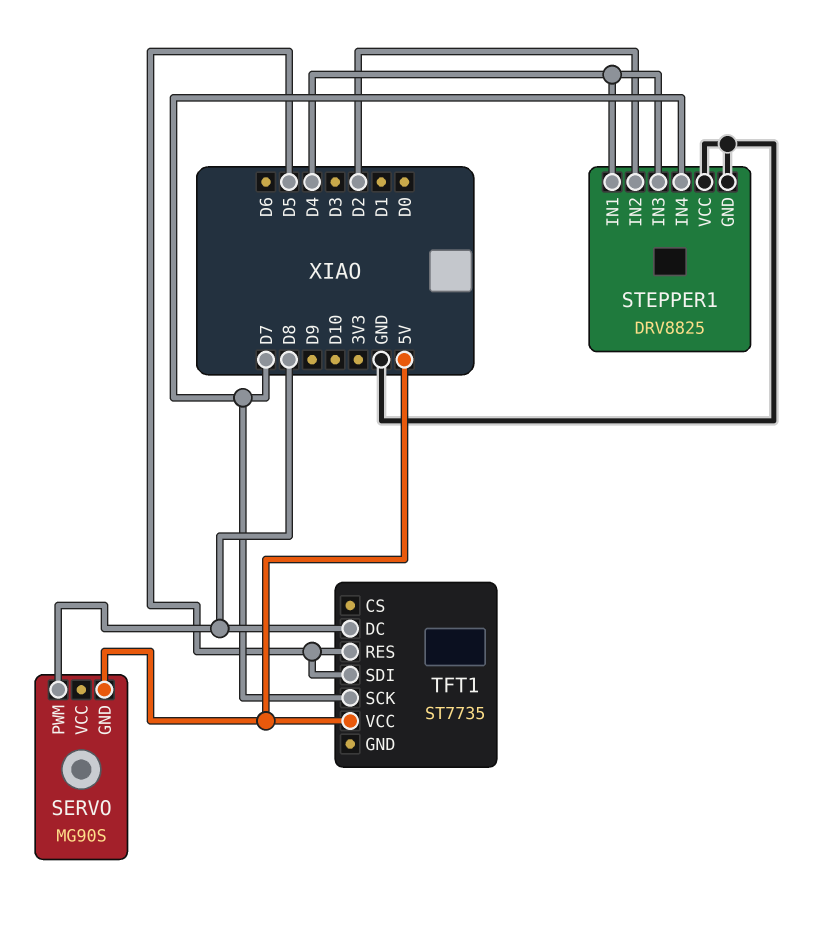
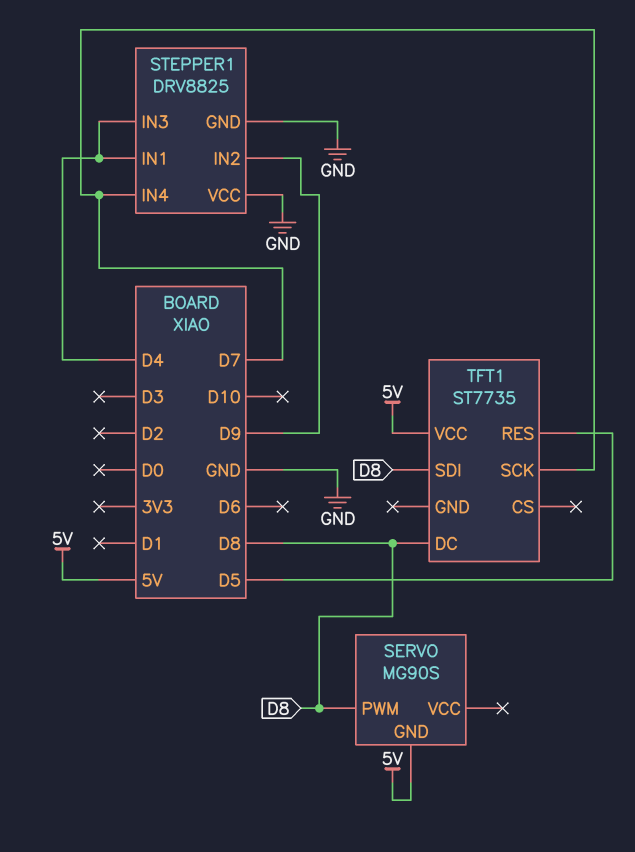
STEPPER1 pin IN2: D2 -> D9
TFT1 pin SDI: D5 -> D8

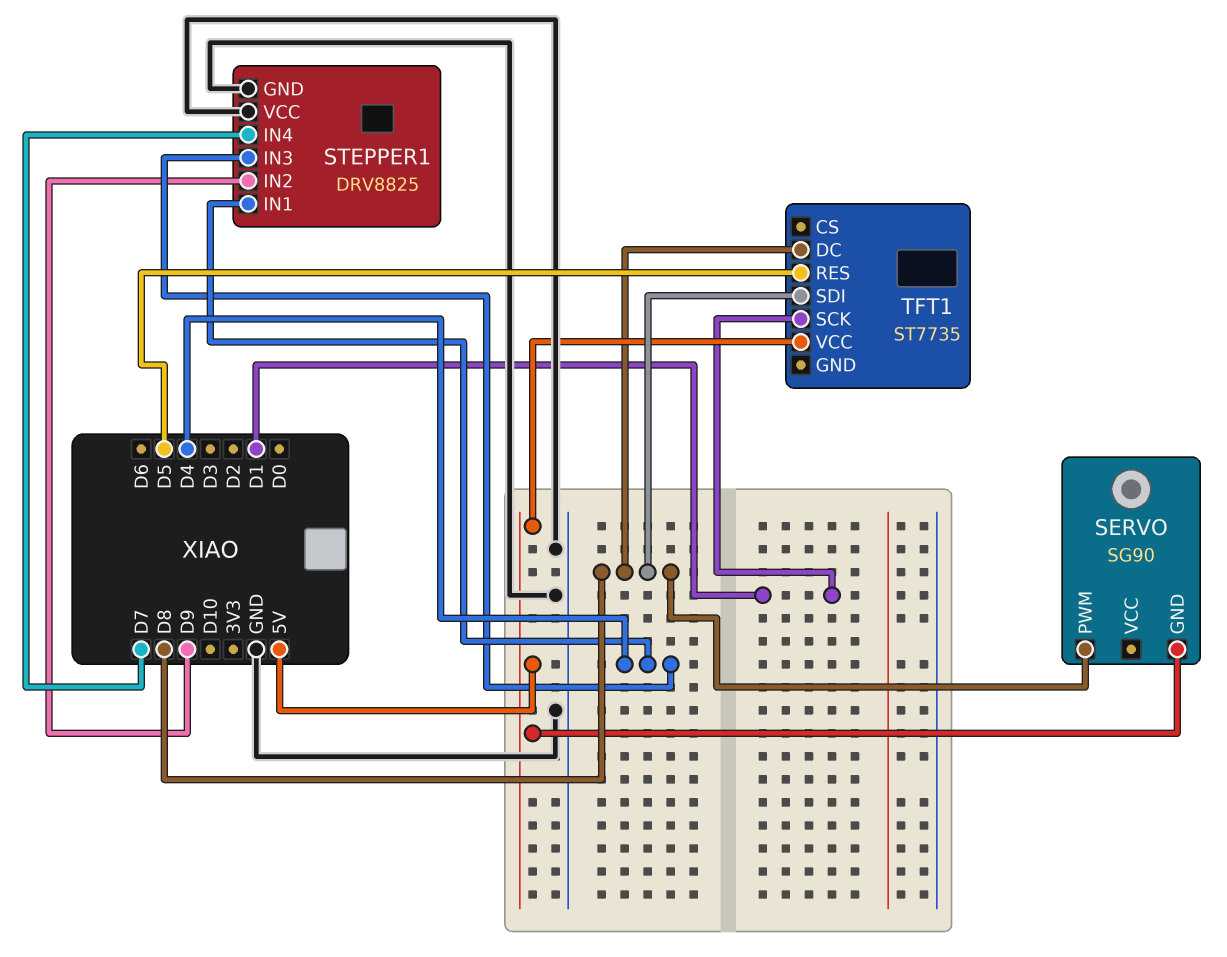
SERVO: MG90S -> SG90
TFT1 pin SCK: D7 -> D1

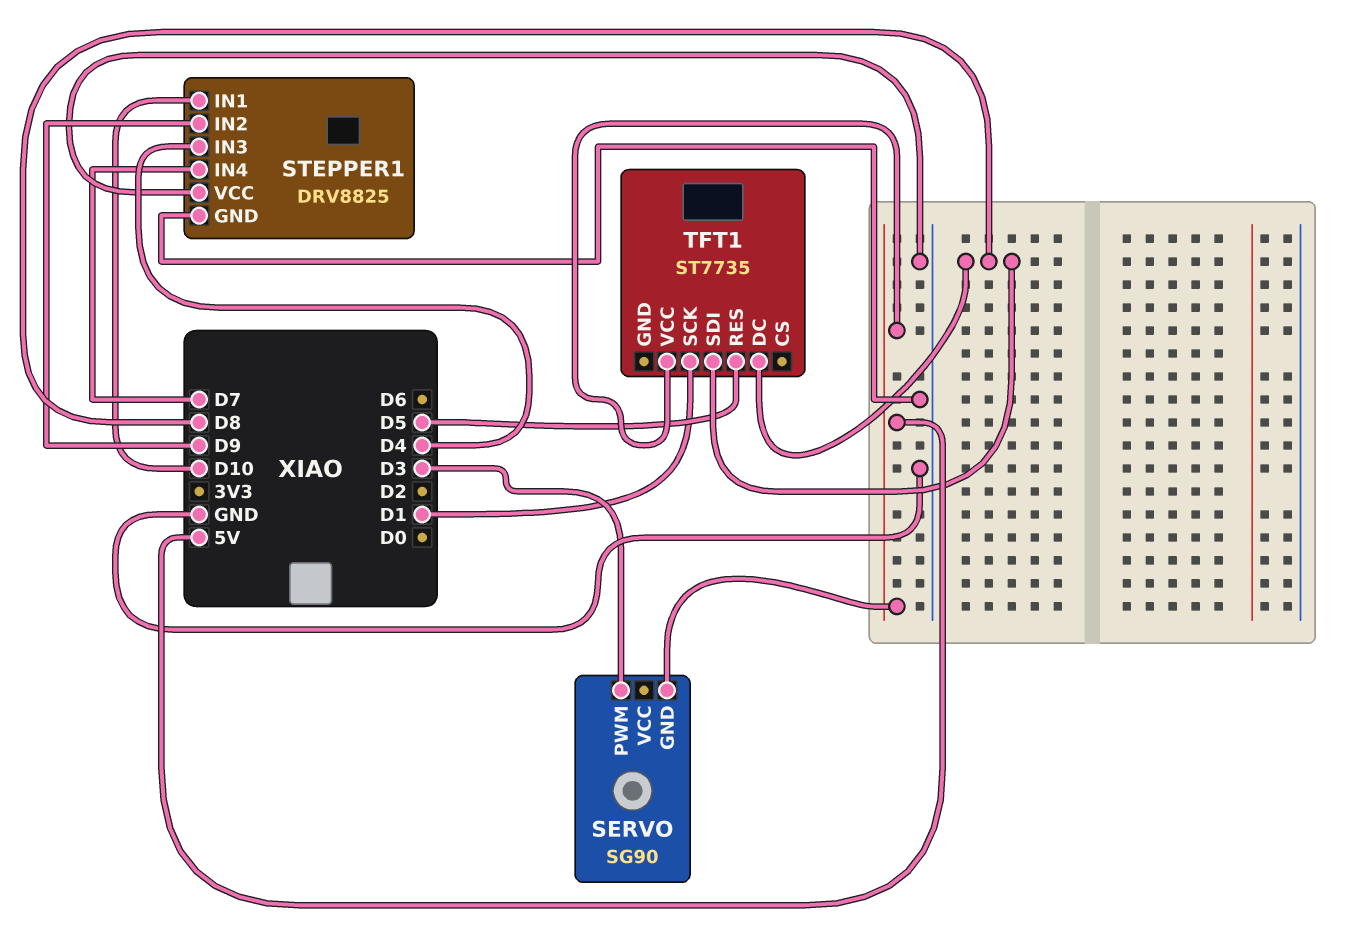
SERVO pin PWM: D8 -> D3
STEPPER1 pin IN1: D4 -> D10

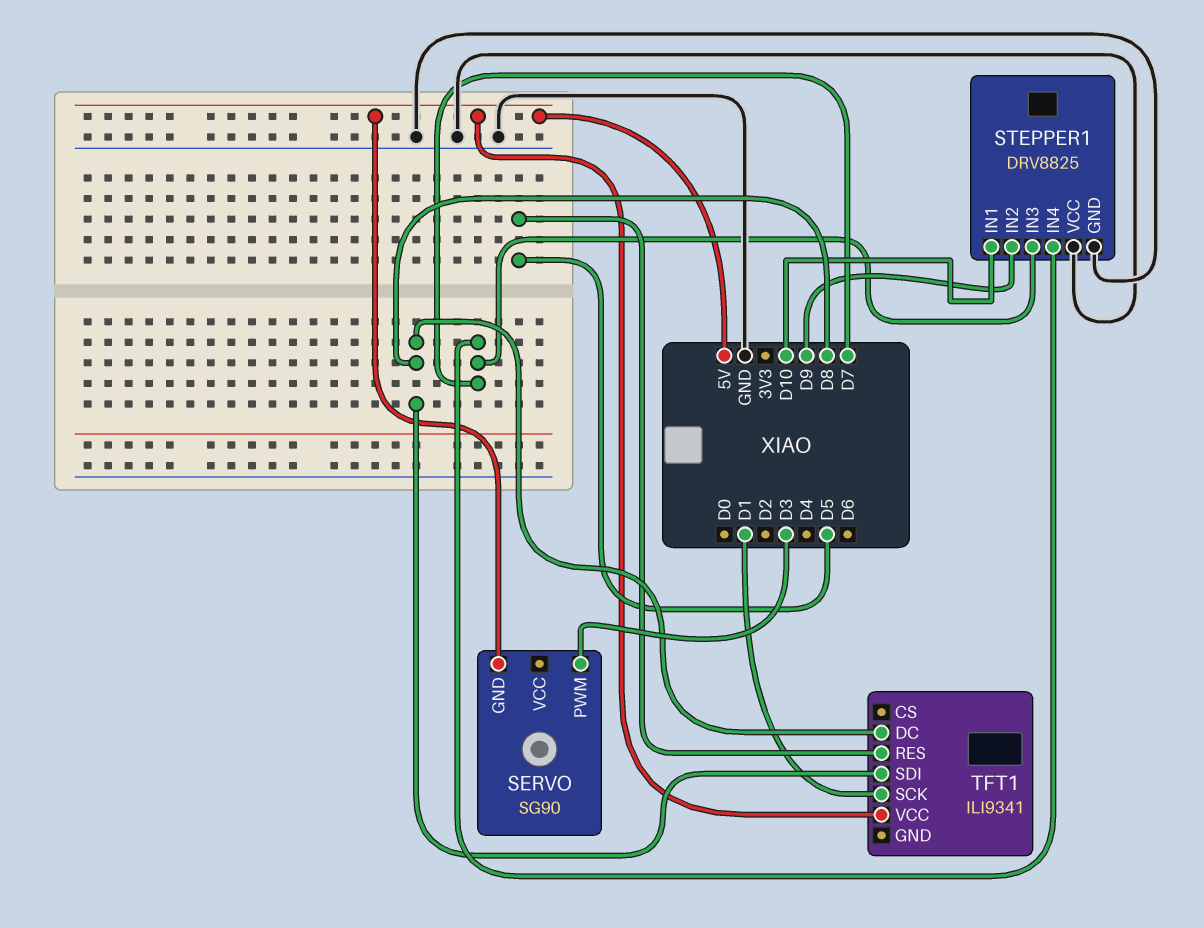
STEPPER1 pin IN3: D4 -> D7
TFT1: ST7735 -> ILI9341

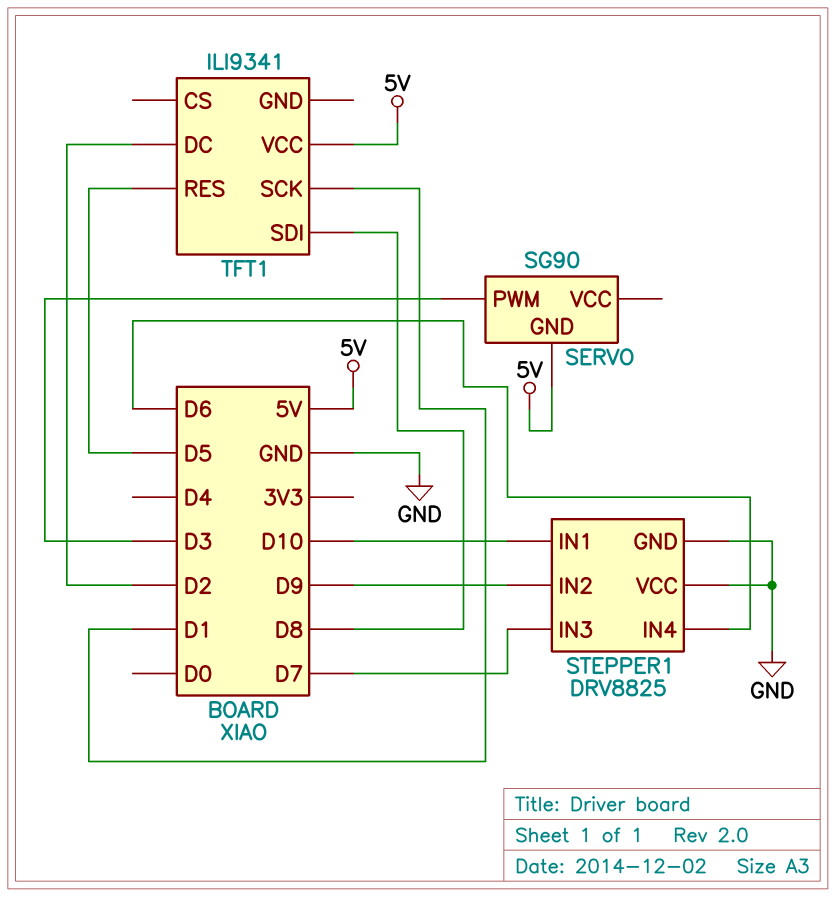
STEPPER1 pin IN4: D7 -> D6
TFT1 pin DC: D8 -> D2

